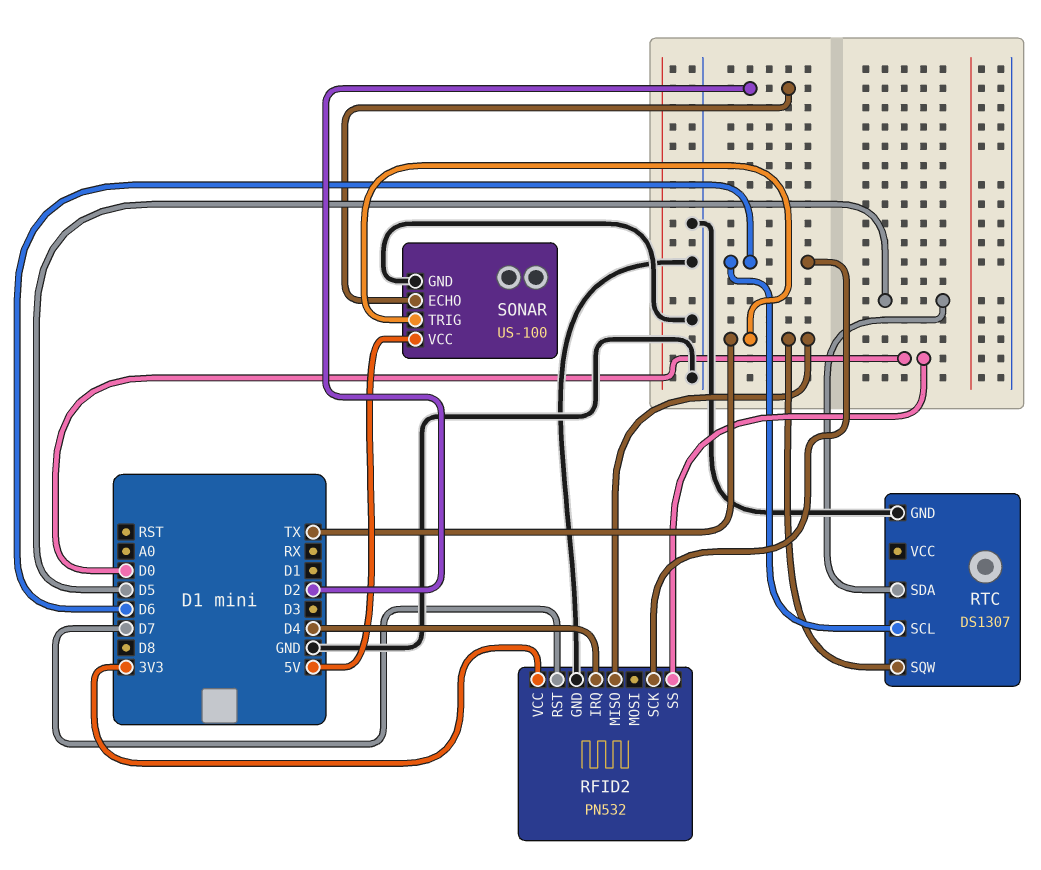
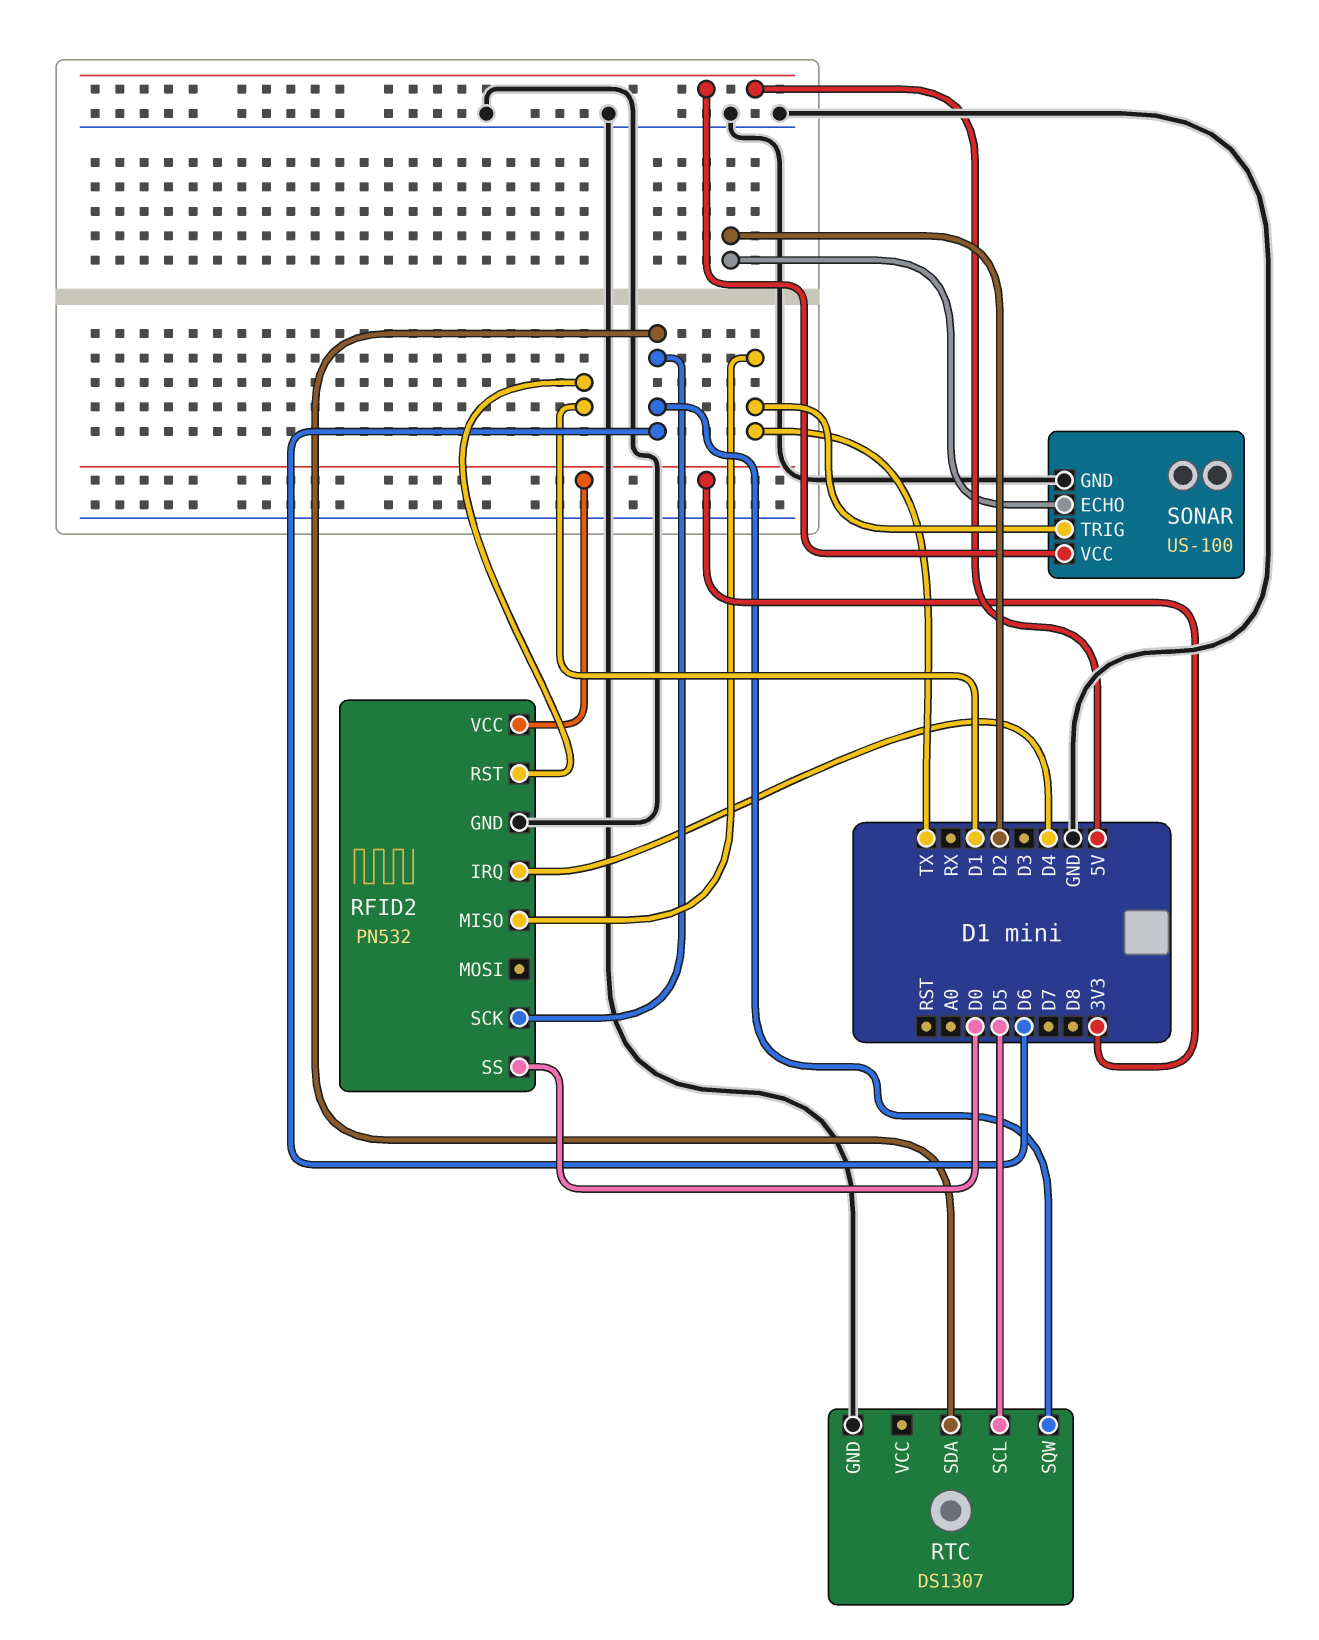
RFID2 pin RST: D7 -> D1
RTC pin SCL: D6 -> D5
RTC pin SDA: D5 -> D6
RTC pin SQW: TX -> D6

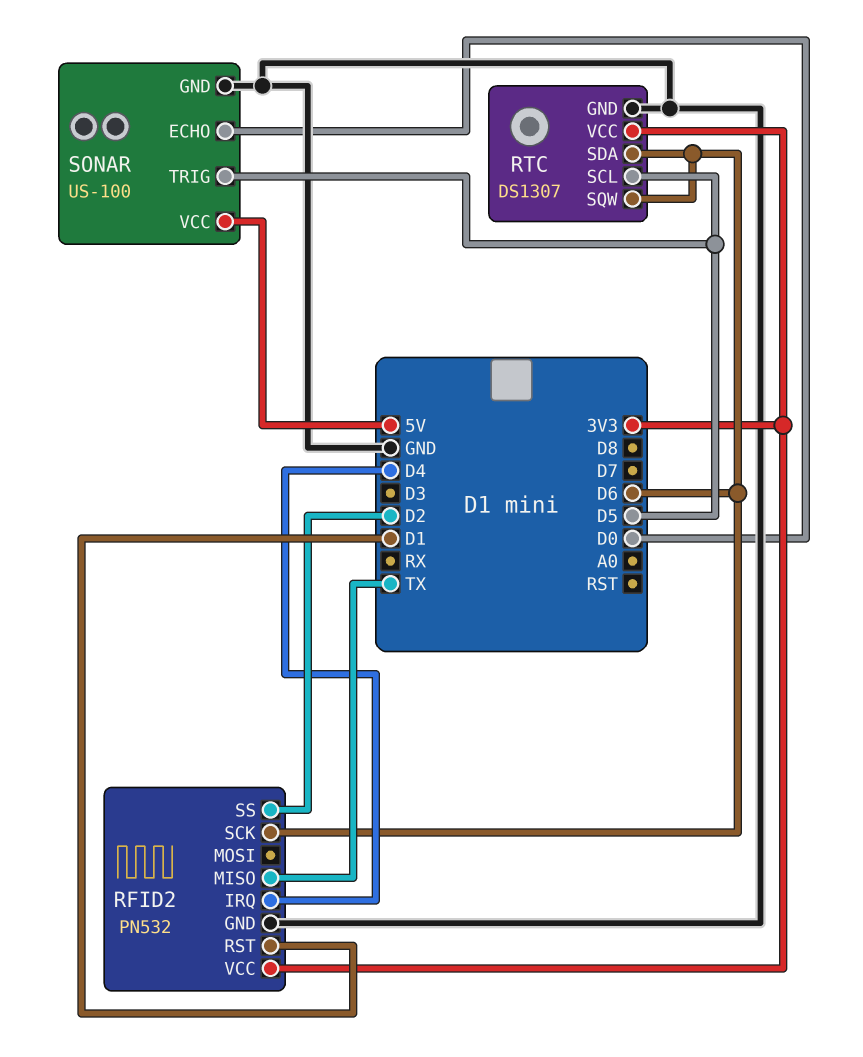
RFID2 pin SS: D0 -> D2
RTC pin VCC: none -> 3V3
SONAR pin ECHO: D2 -> D0
SONAR pin TRIG: TX -> D5

